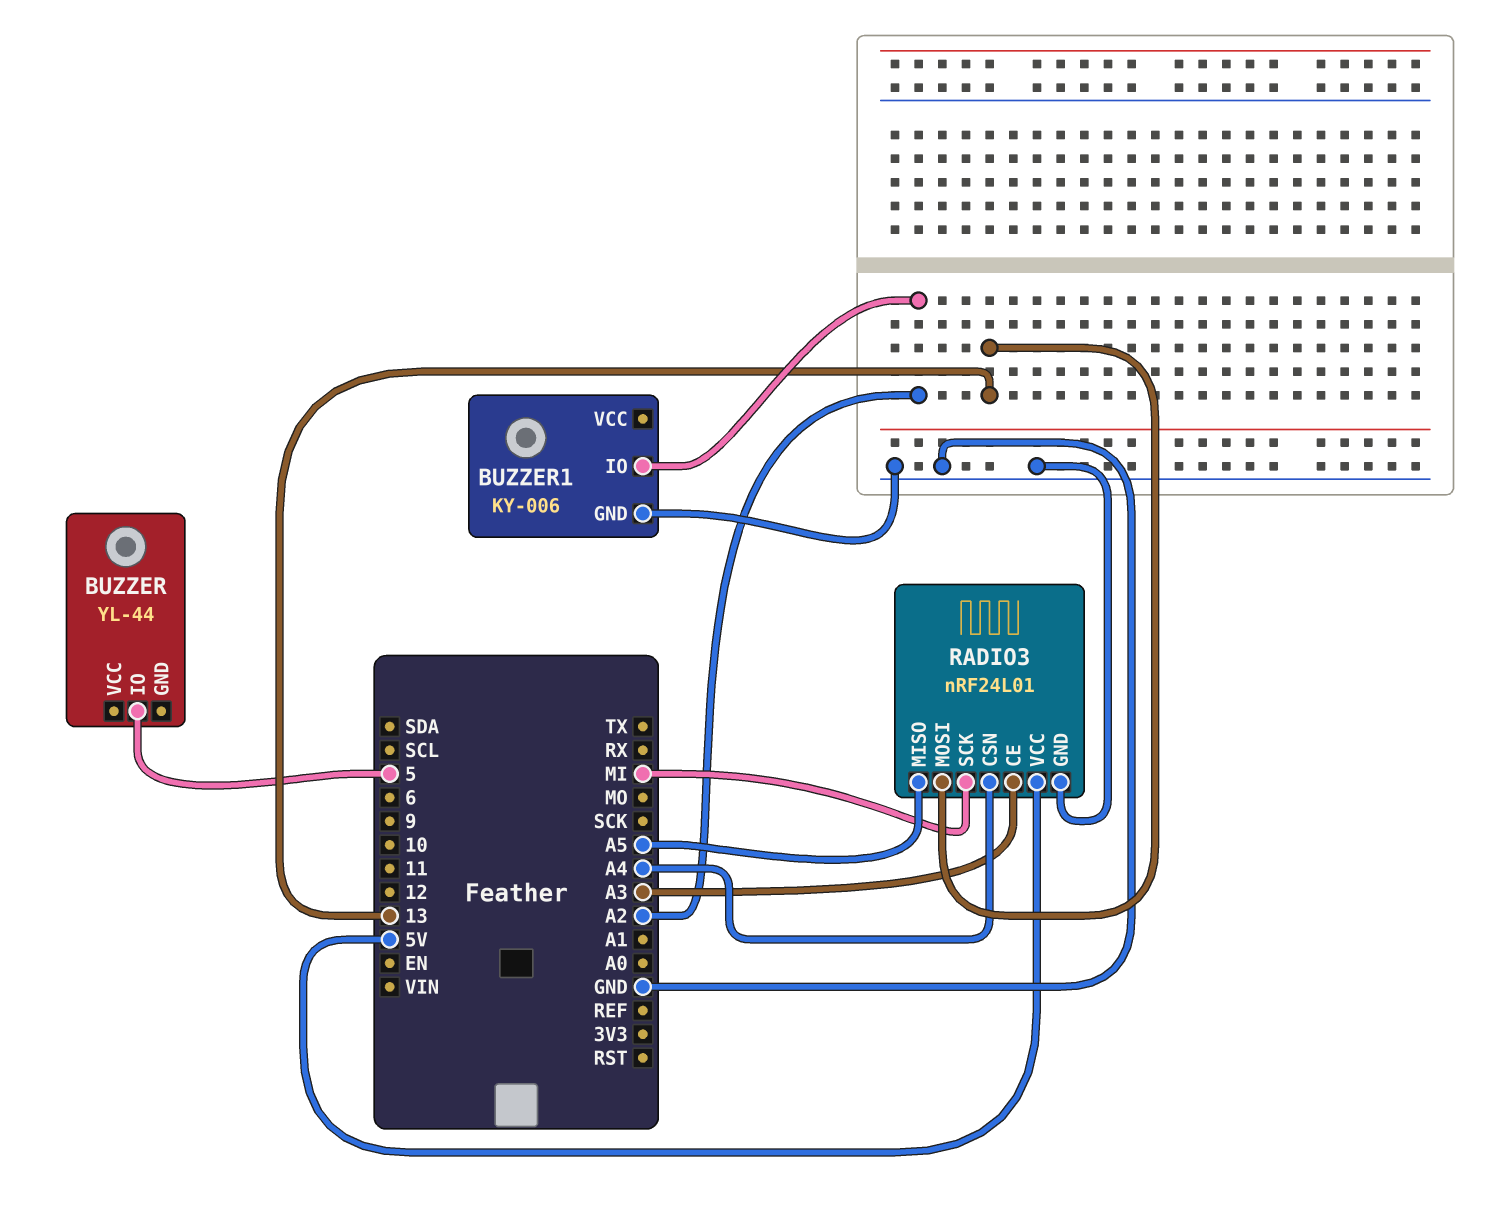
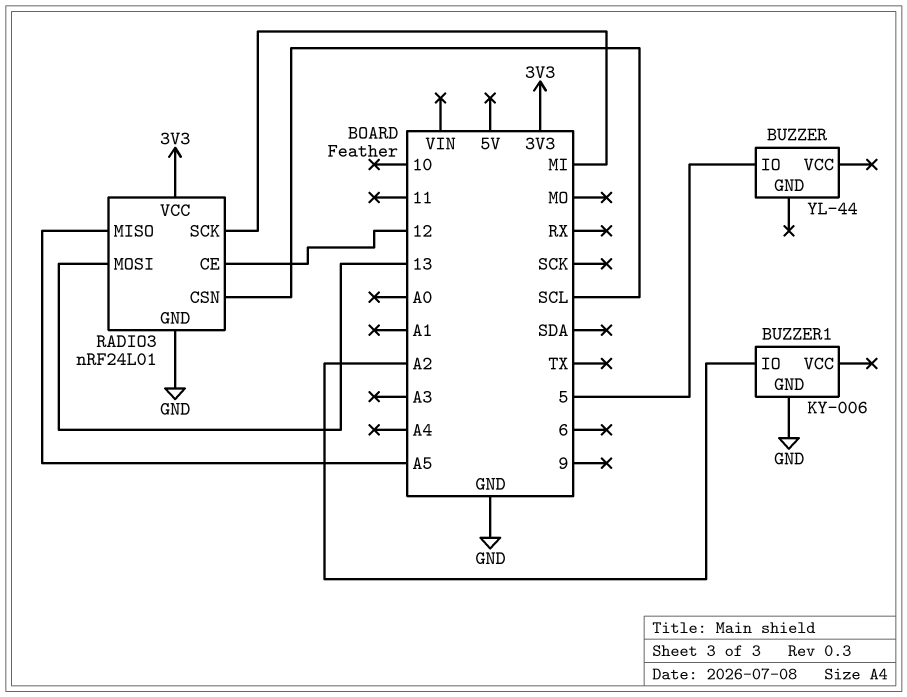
RADIO3 pin CE: A3 -> 12
RADIO3 pin CSN: A4 -> SCL
RADIO3 pin VCC: 5V -> 3V3

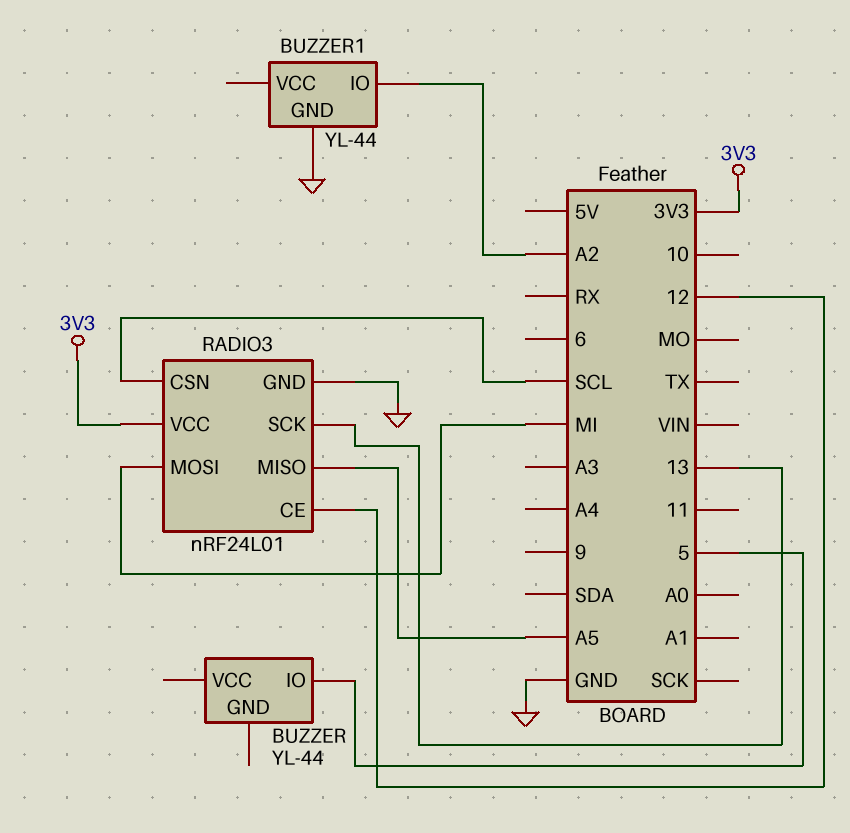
BUZZER1: KY-006 -> YL-44
RADIO3 pin MOSI: 13 -> MI
RADIO3 pin SCK: MI -> 13

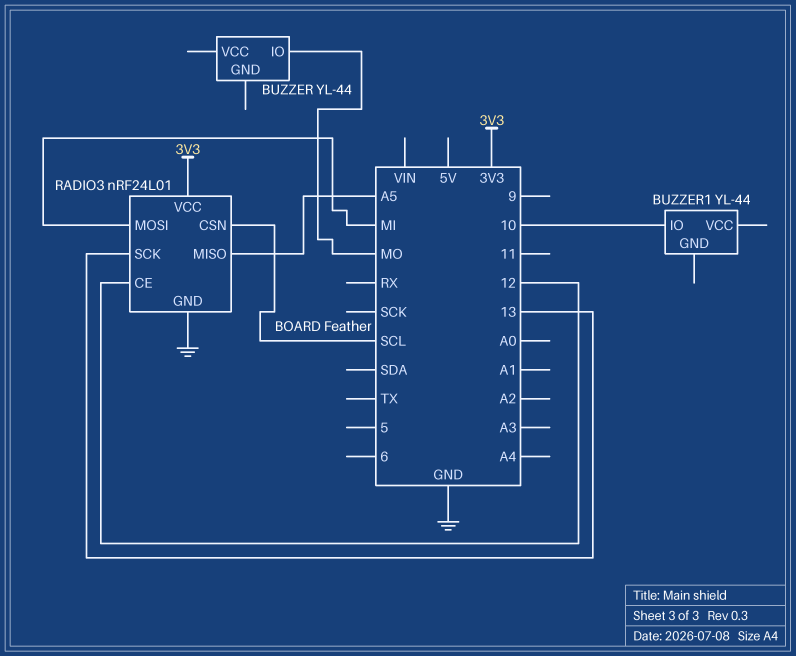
BUZZER pin IO: 5 -> MO
BUZZER1 pin GND: GND -> none
BUZZER1 pin IO: A2 -> 10

